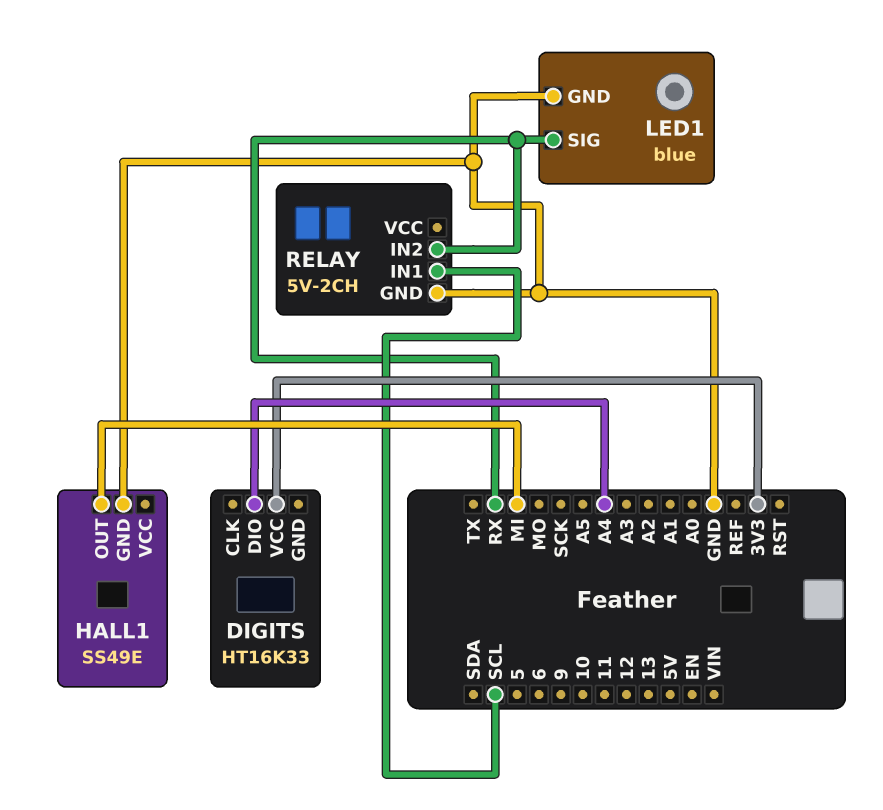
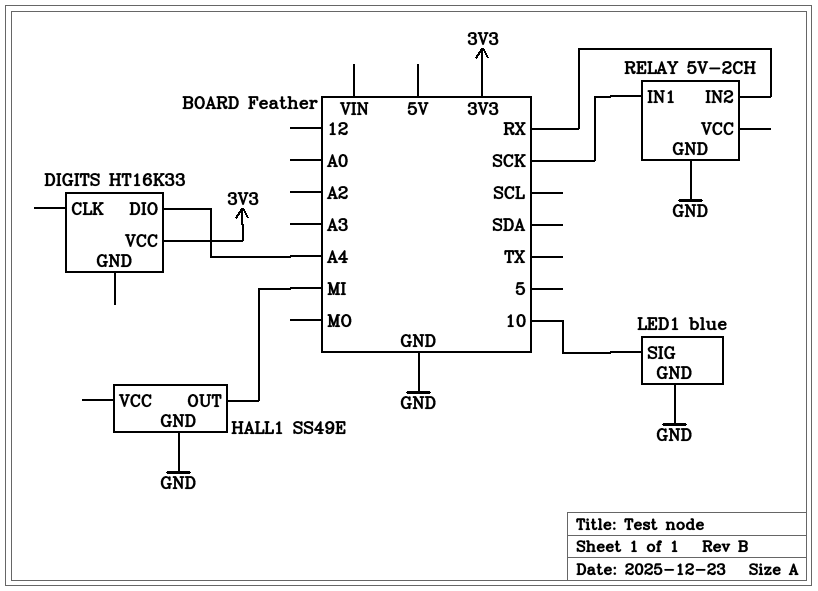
LED1 pin SIG: RX -> 10
RELAY pin IN1: SCL -> SCK

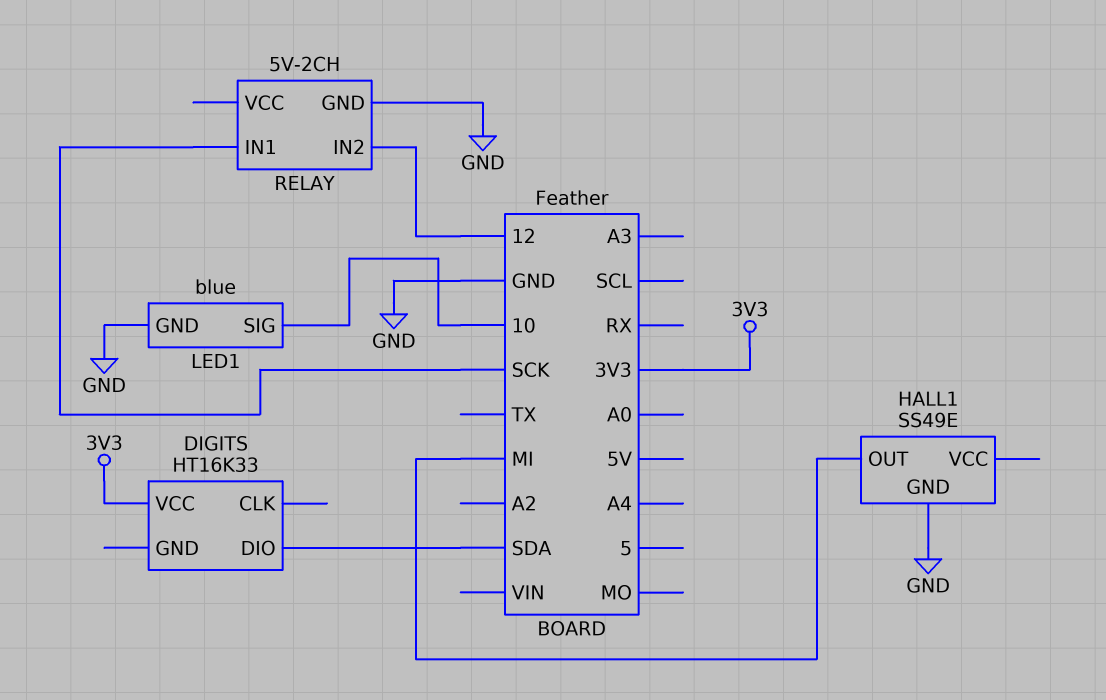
DIGITS pin DIO: A4 -> SDA
RELAY pin IN2: RX -> 12

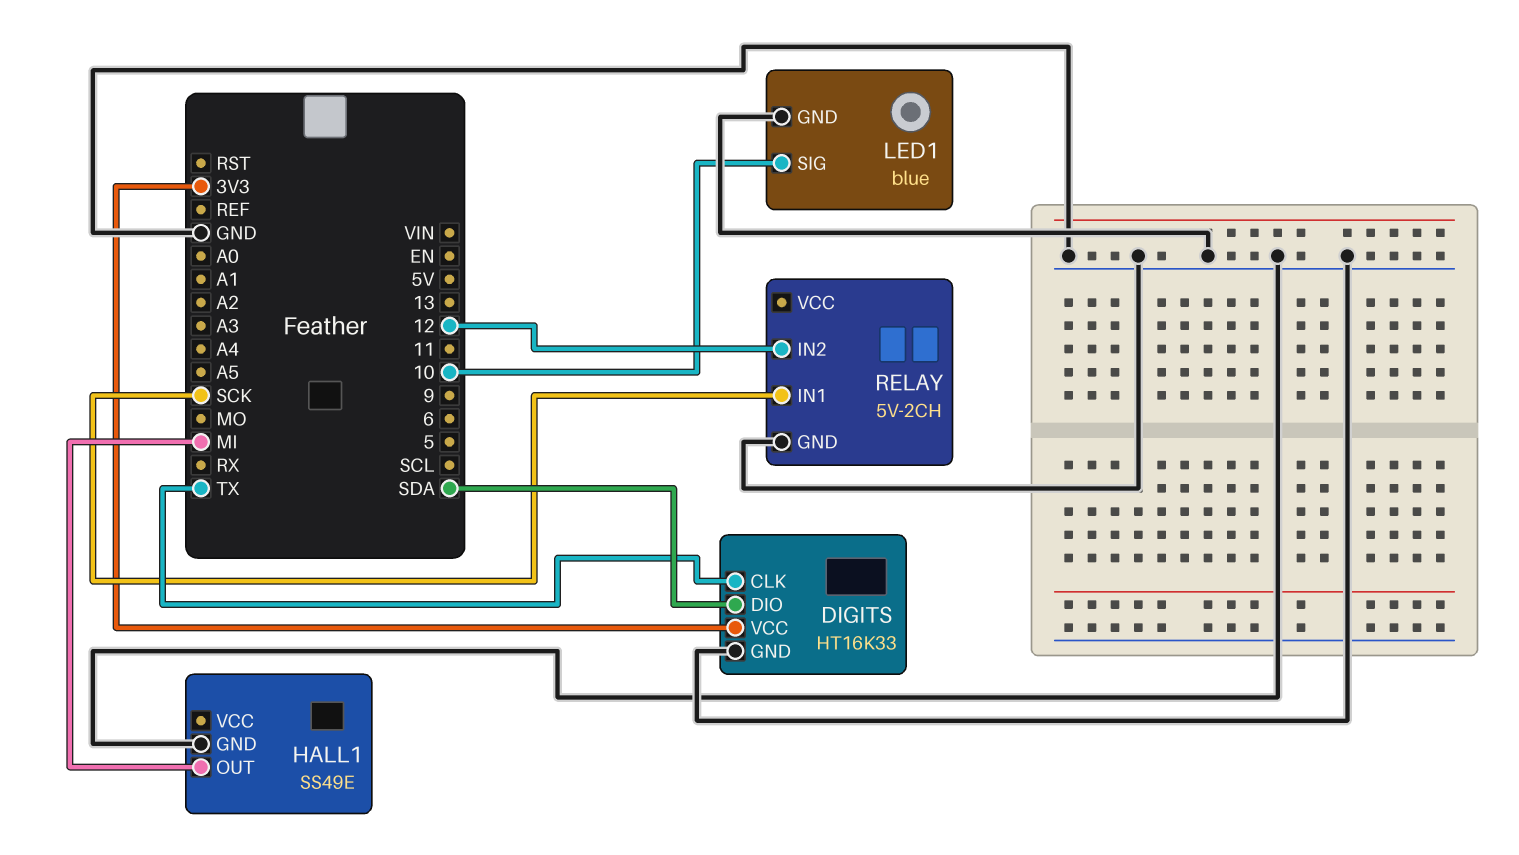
DIGITS pin CLK: none -> TX
DIGITS pin GND: none -> GND

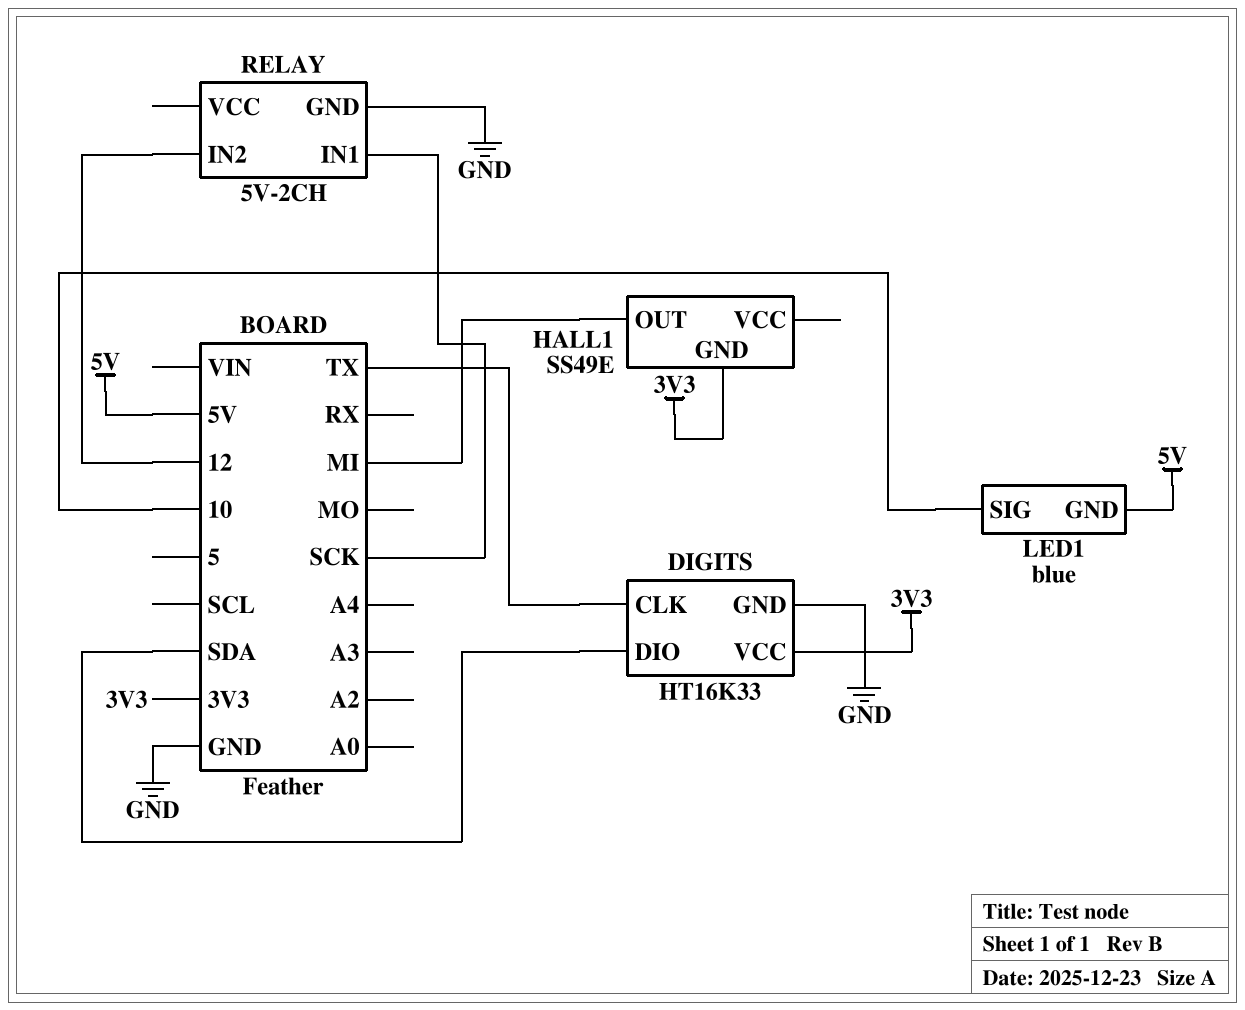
HALL1 pin GND: GND -> 3V3
LED1 pin GND: GND -> 5V

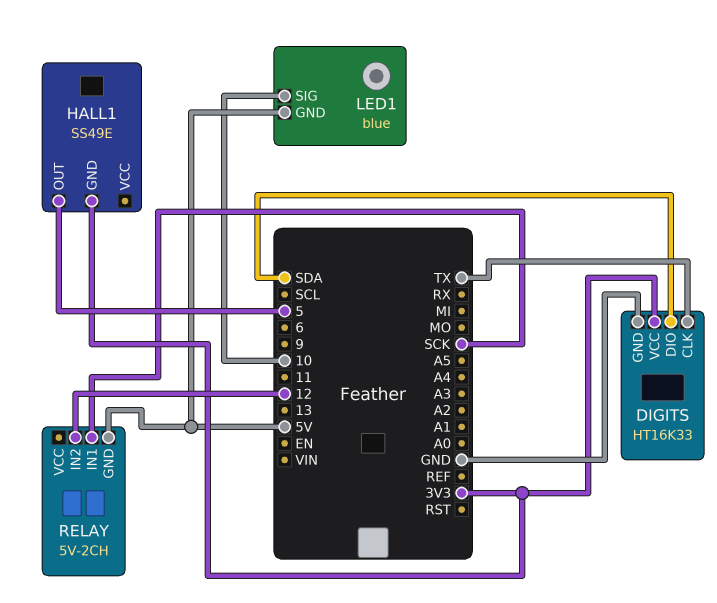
HALL1 pin OUT: MI -> 5
RELAY pin GND: GND -> 5V

